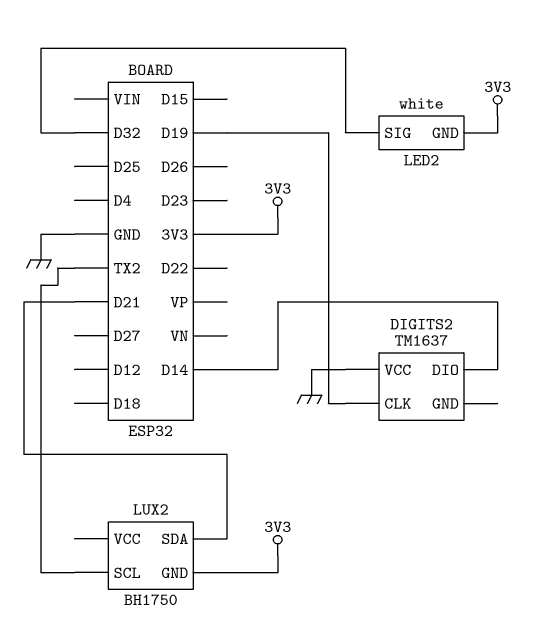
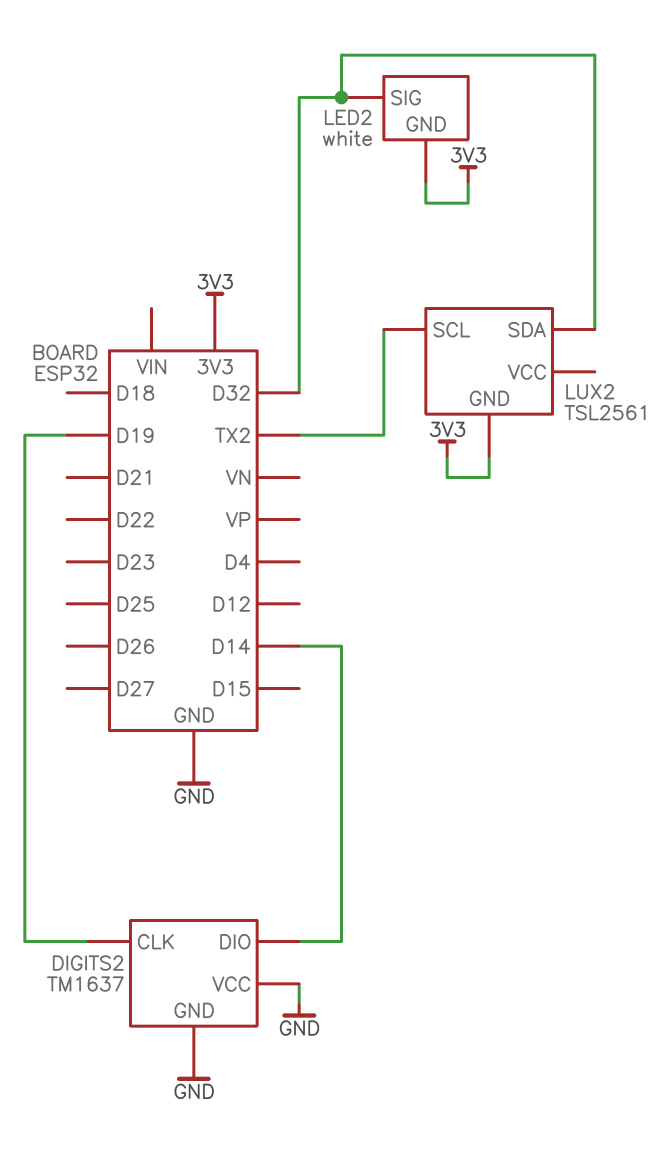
DIGITS2 pin GND: none -> GND
LUX2: BH1750 -> TSL2561
LUX2 pin SDA: D21 -> D32

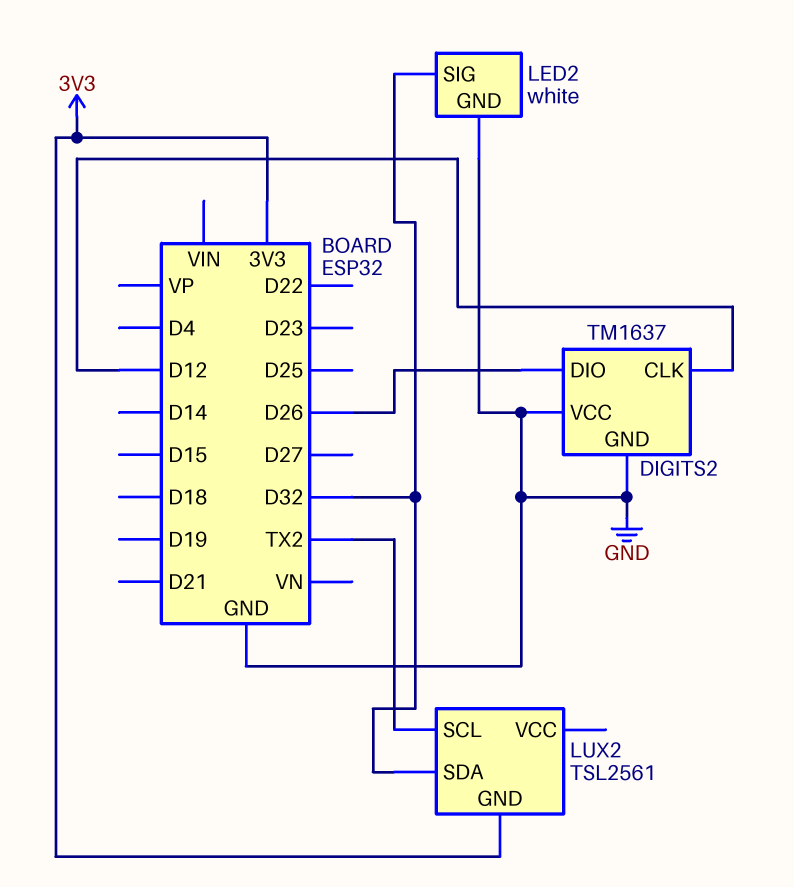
DIGITS2 pin CLK: D19 -> D12
DIGITS2 pin DIO: D14 -> D26
LED2 pin GND: 3V3 -> GND

